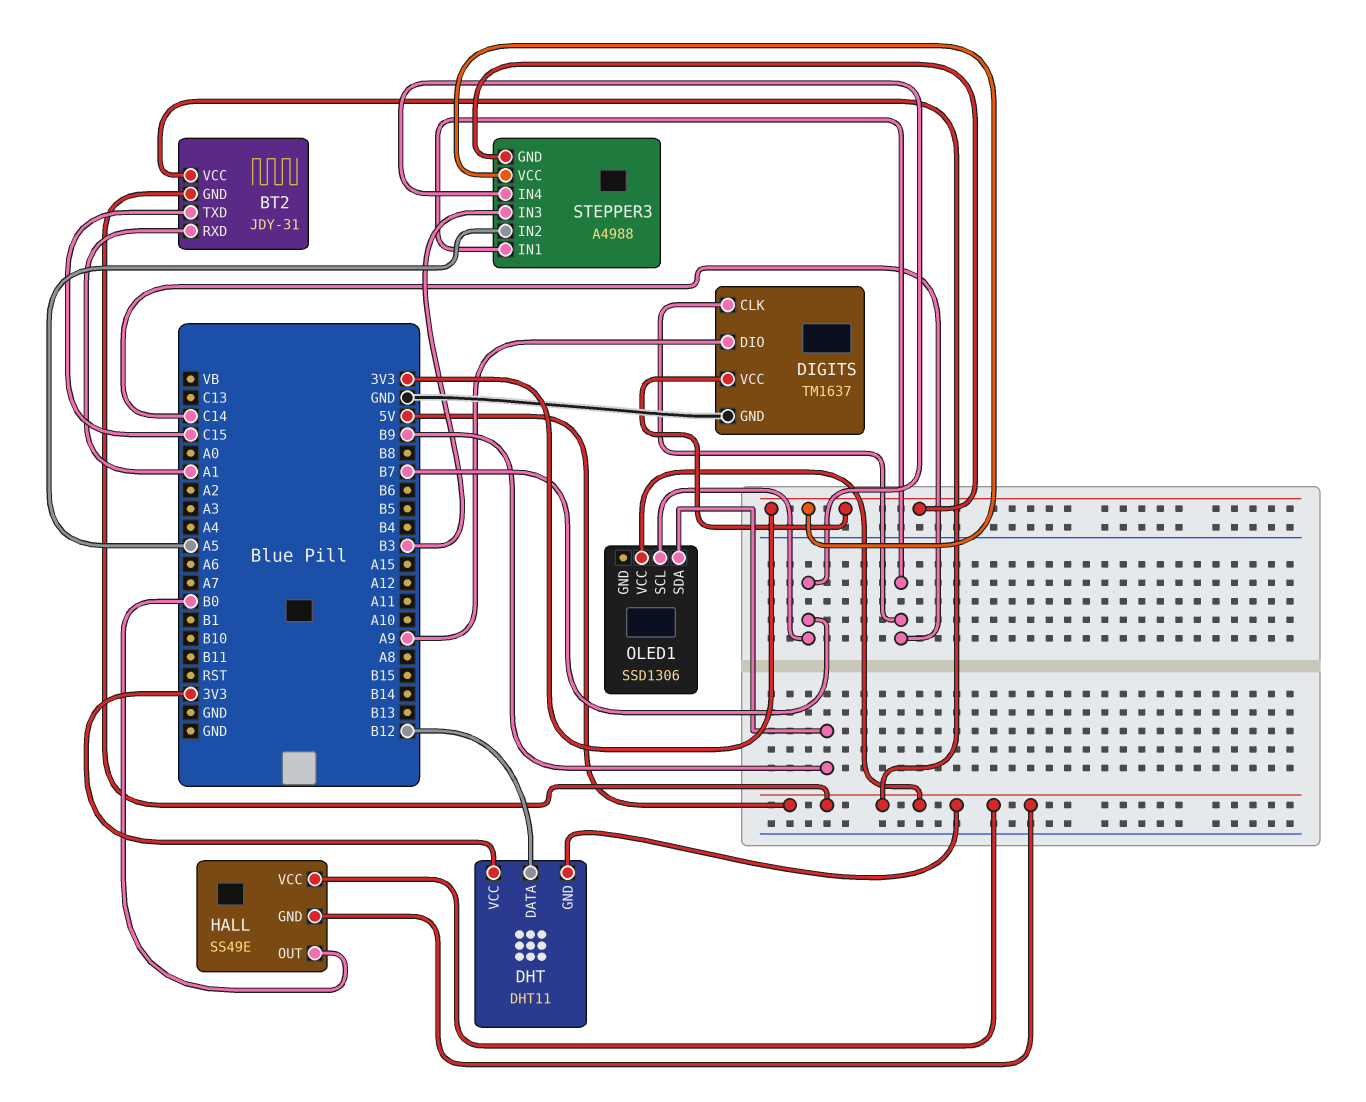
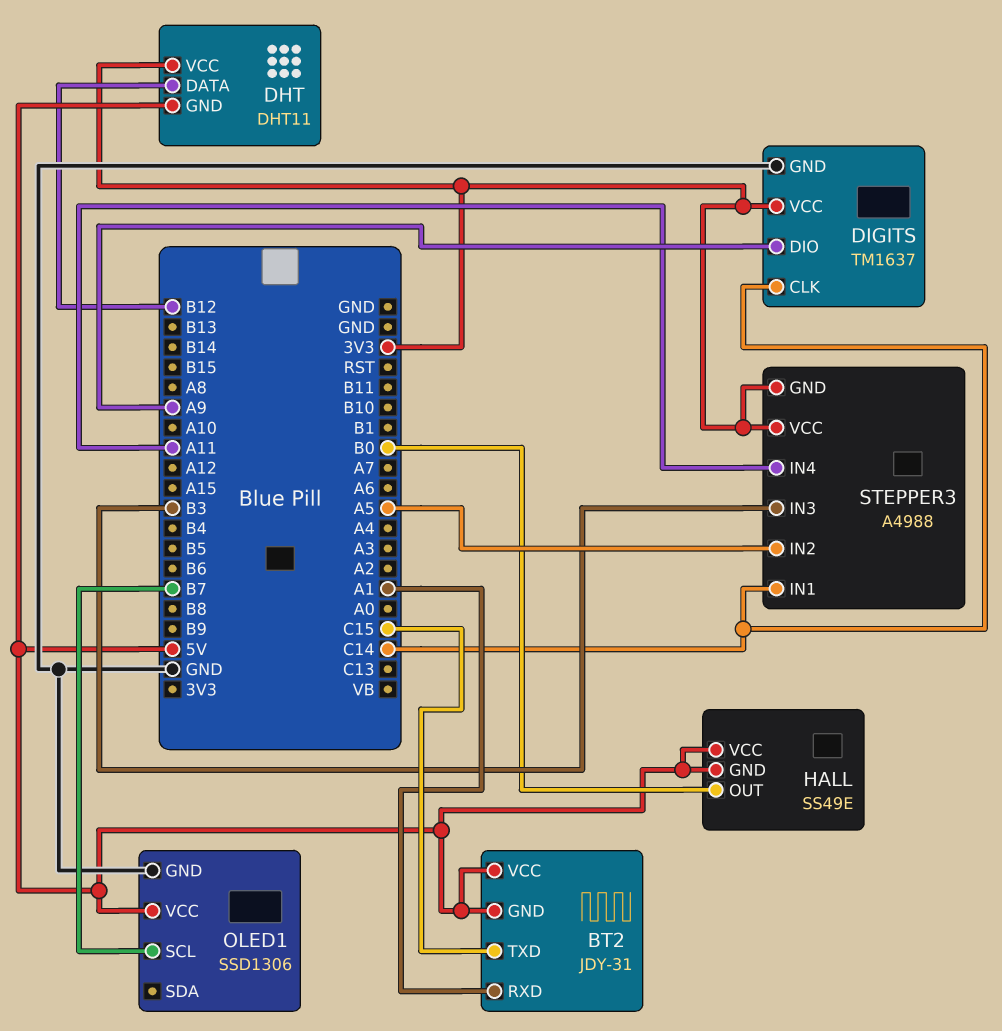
OLED1 pin GND: none -> GND
OLED1 pin SDA: B9 -> none
STEPPER3 pin IN4: B7 -> A11

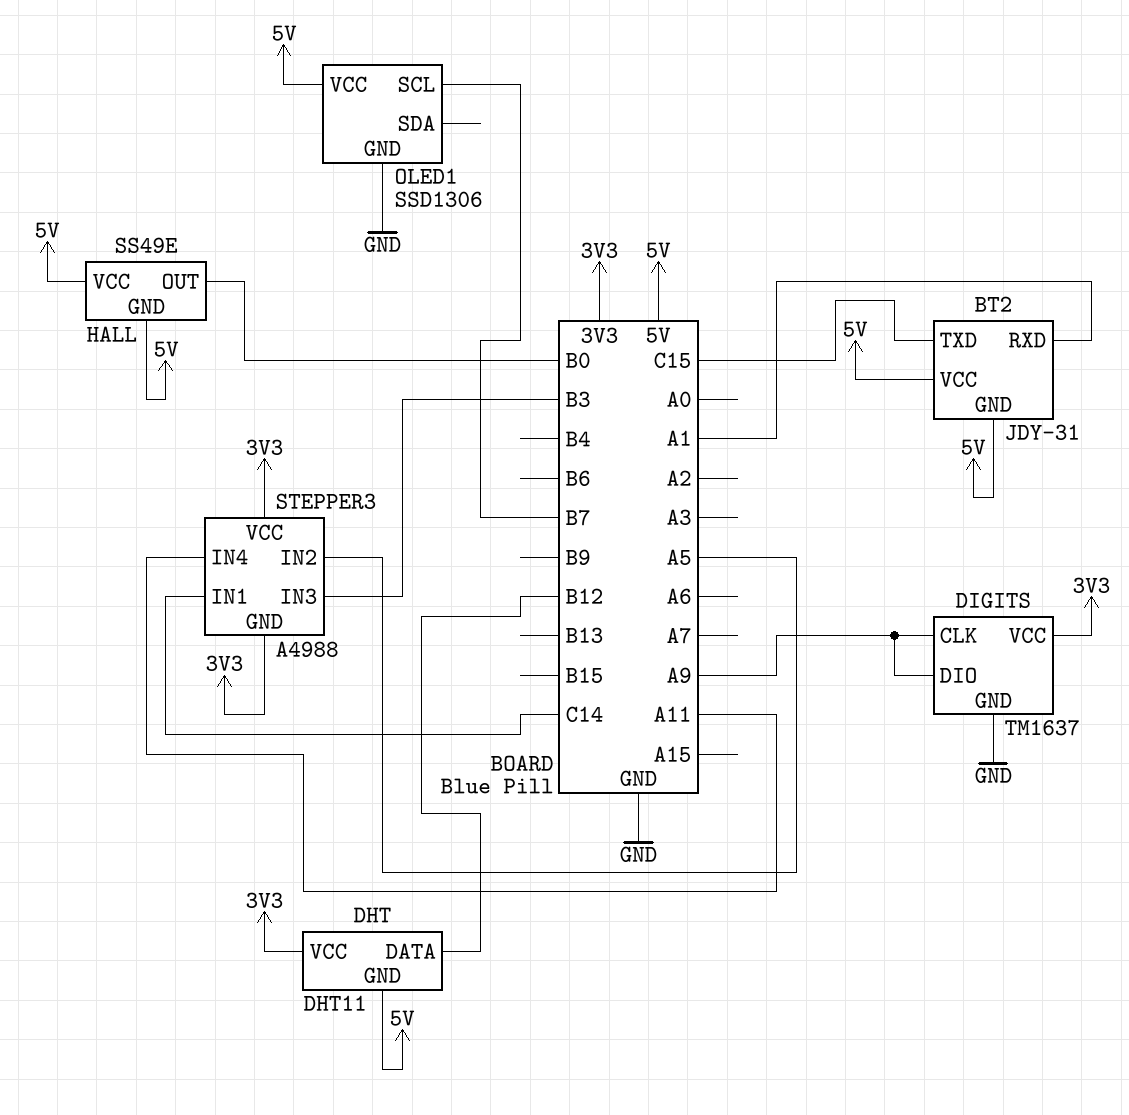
DIGITS pin CLK: C14 -> A9

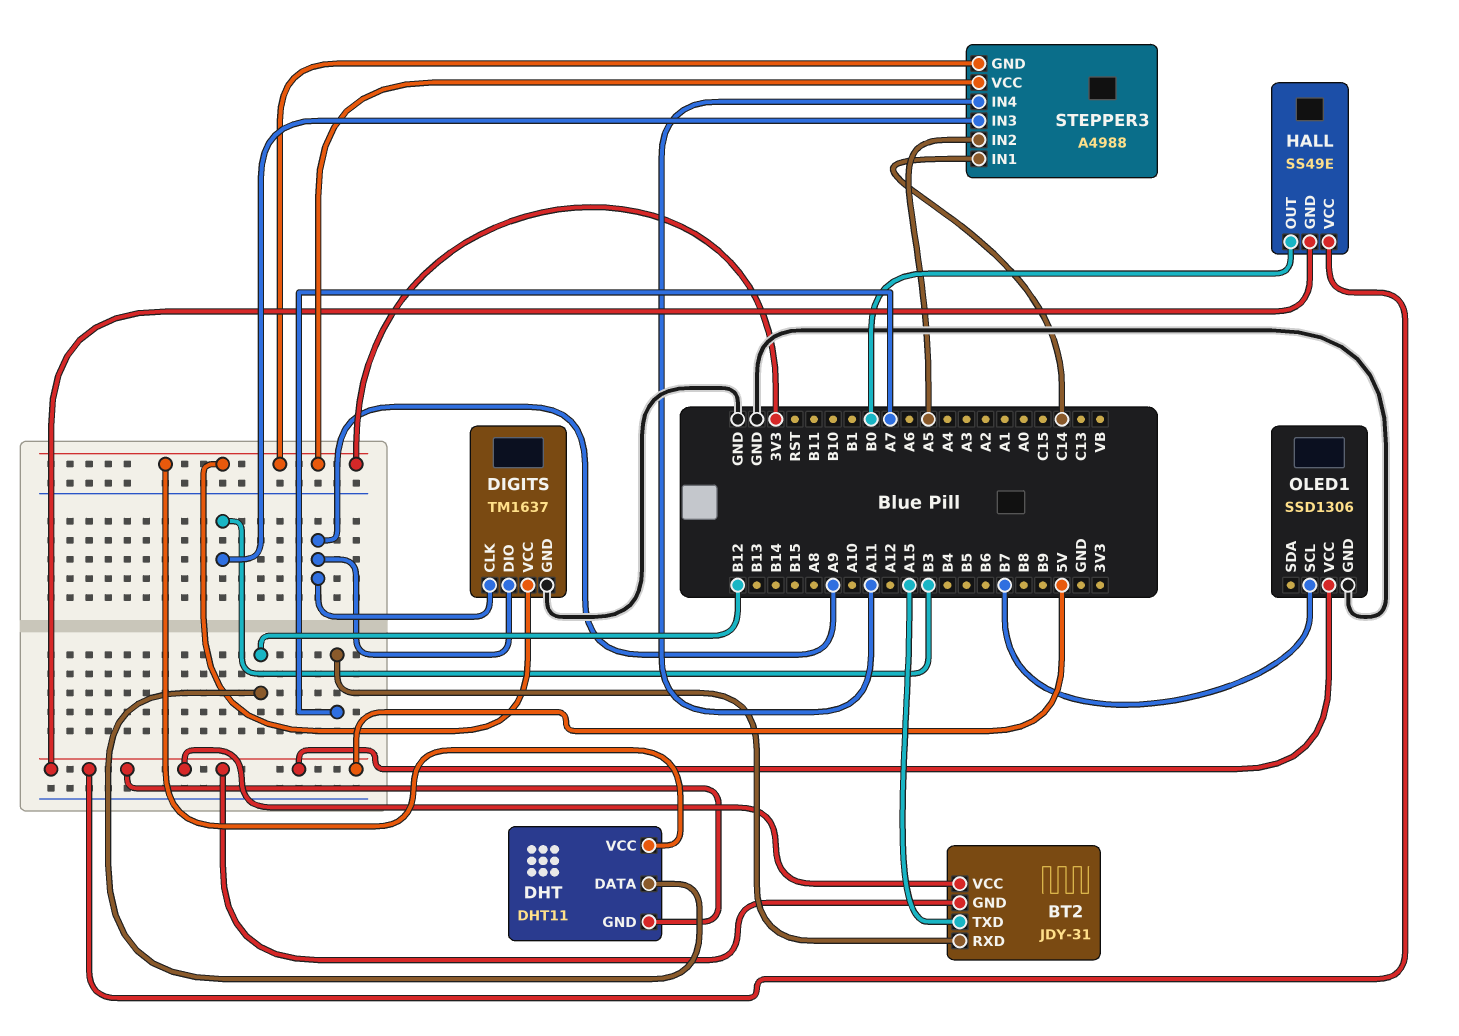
BT2 pin RXD: A1 -> A7
BT2 pin TXD: C15 -> A15

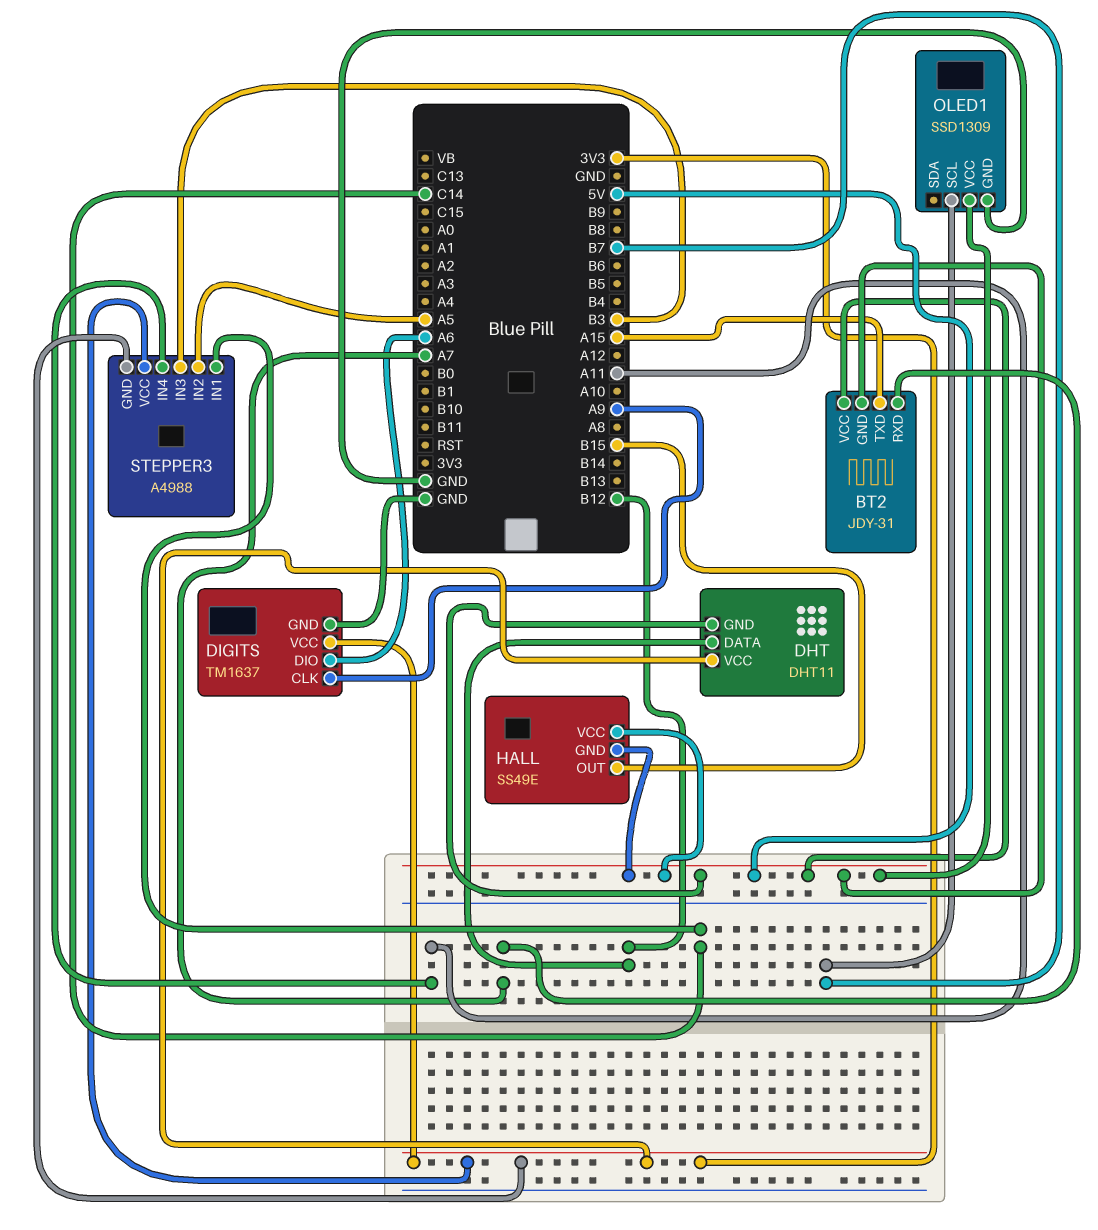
DIGITS pin DIO: A9 -> A6
HALL pin OUT: B0 -> B15
OLED1: SSD1306 -> SSD1309

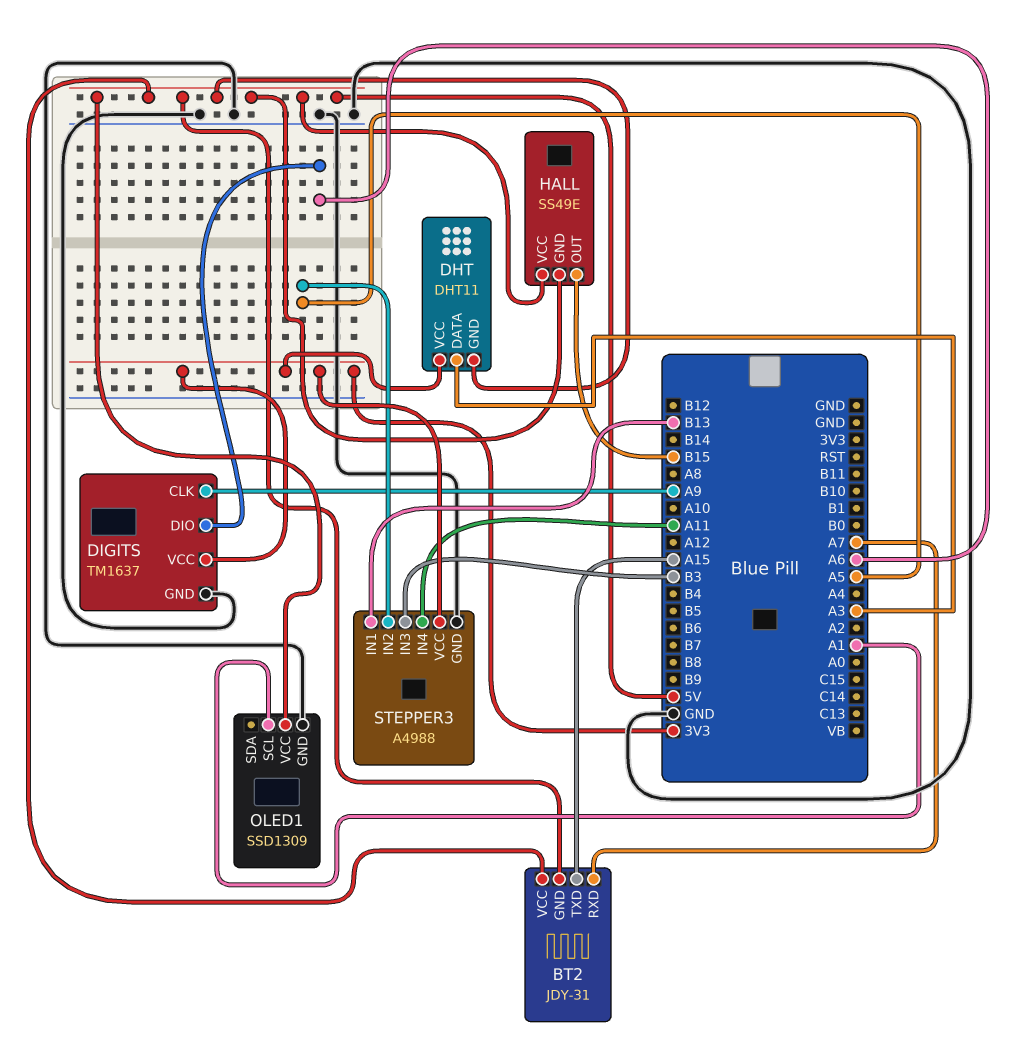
DHT pin DATA: B12 -> A3
OLED1 pin SCL: B7 -> A1
STEPPER3 pin GND: 3V3 -> GND
STEPPER3 pin IN1: C14 -> B13

